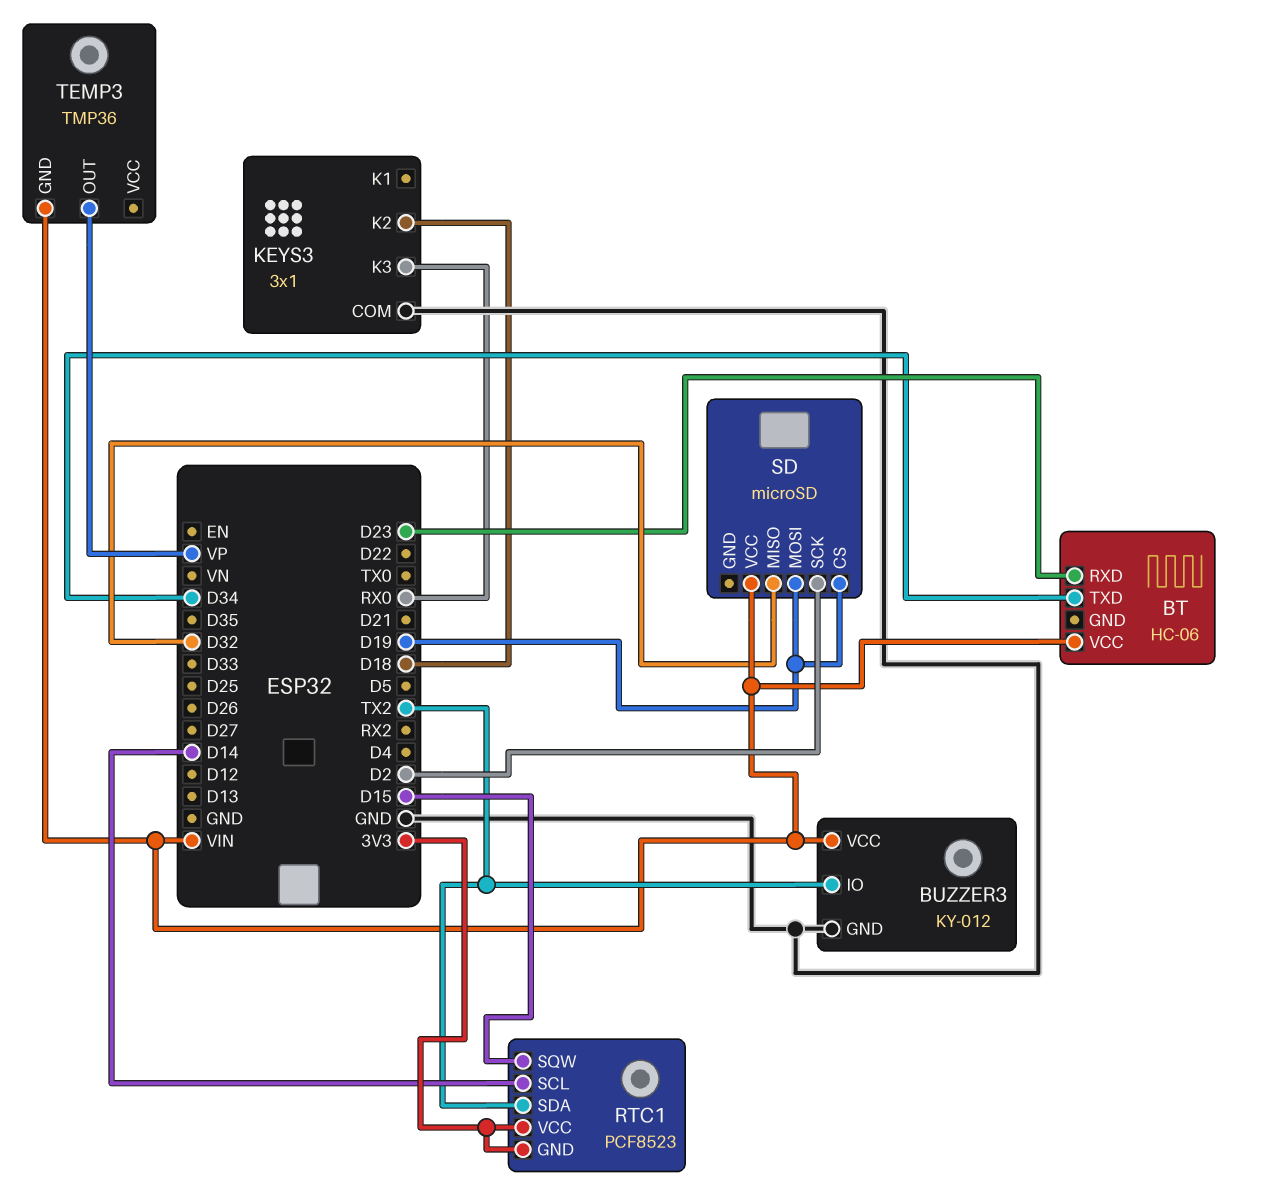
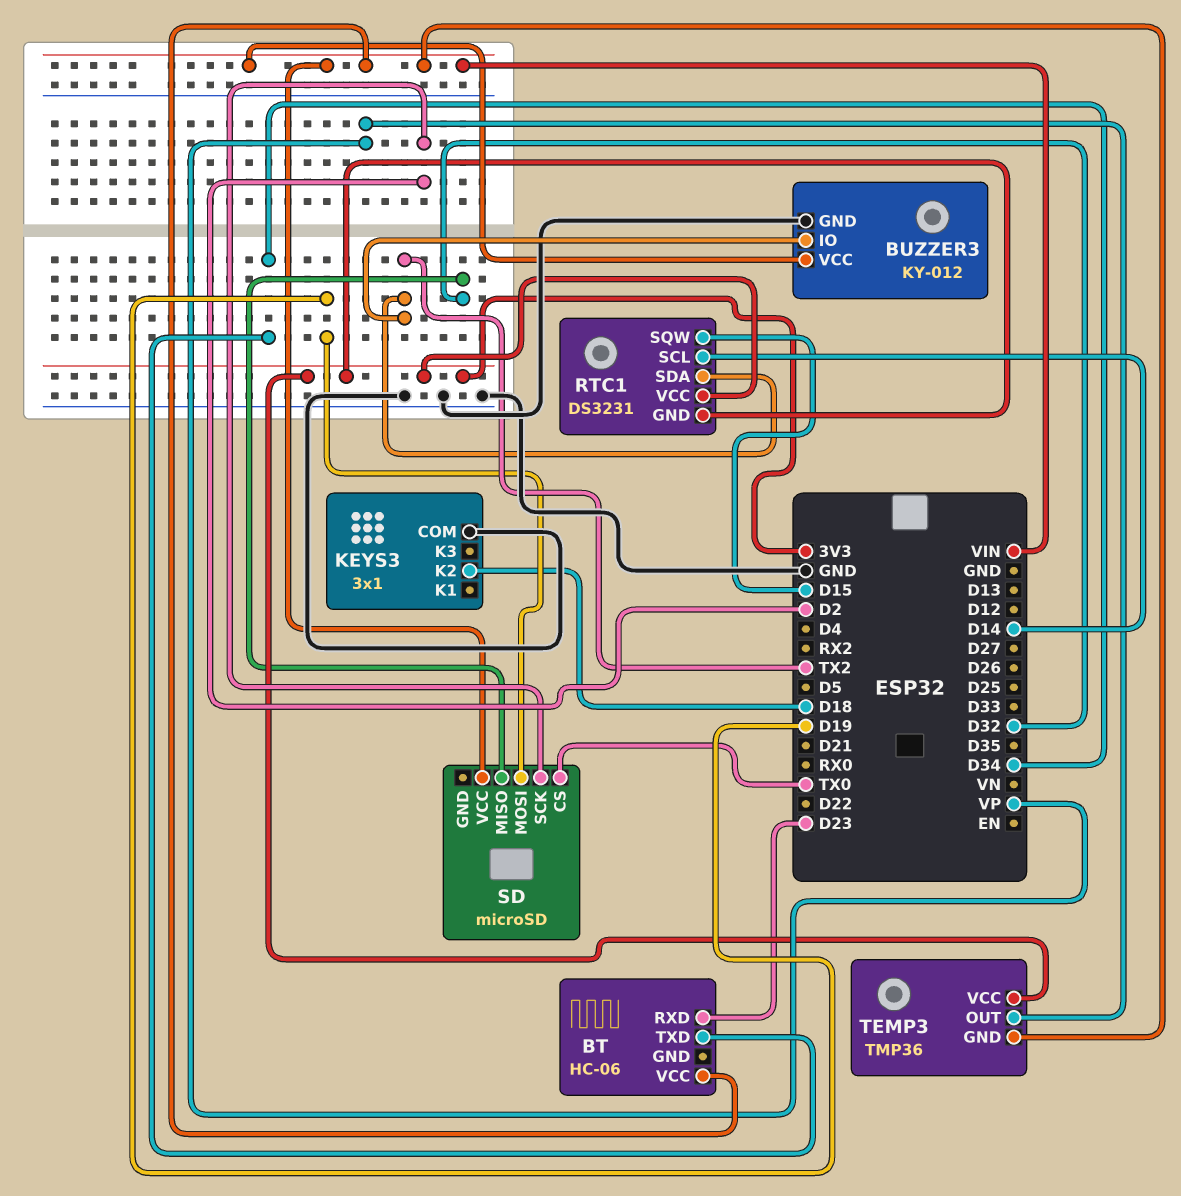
KEYS3 pin K3: RX0 -> none
RTC1: PCF8523 -> DS3231
SD pin CS: D19 -> TX0
TEMP3 pin VCC: none -> 3V3

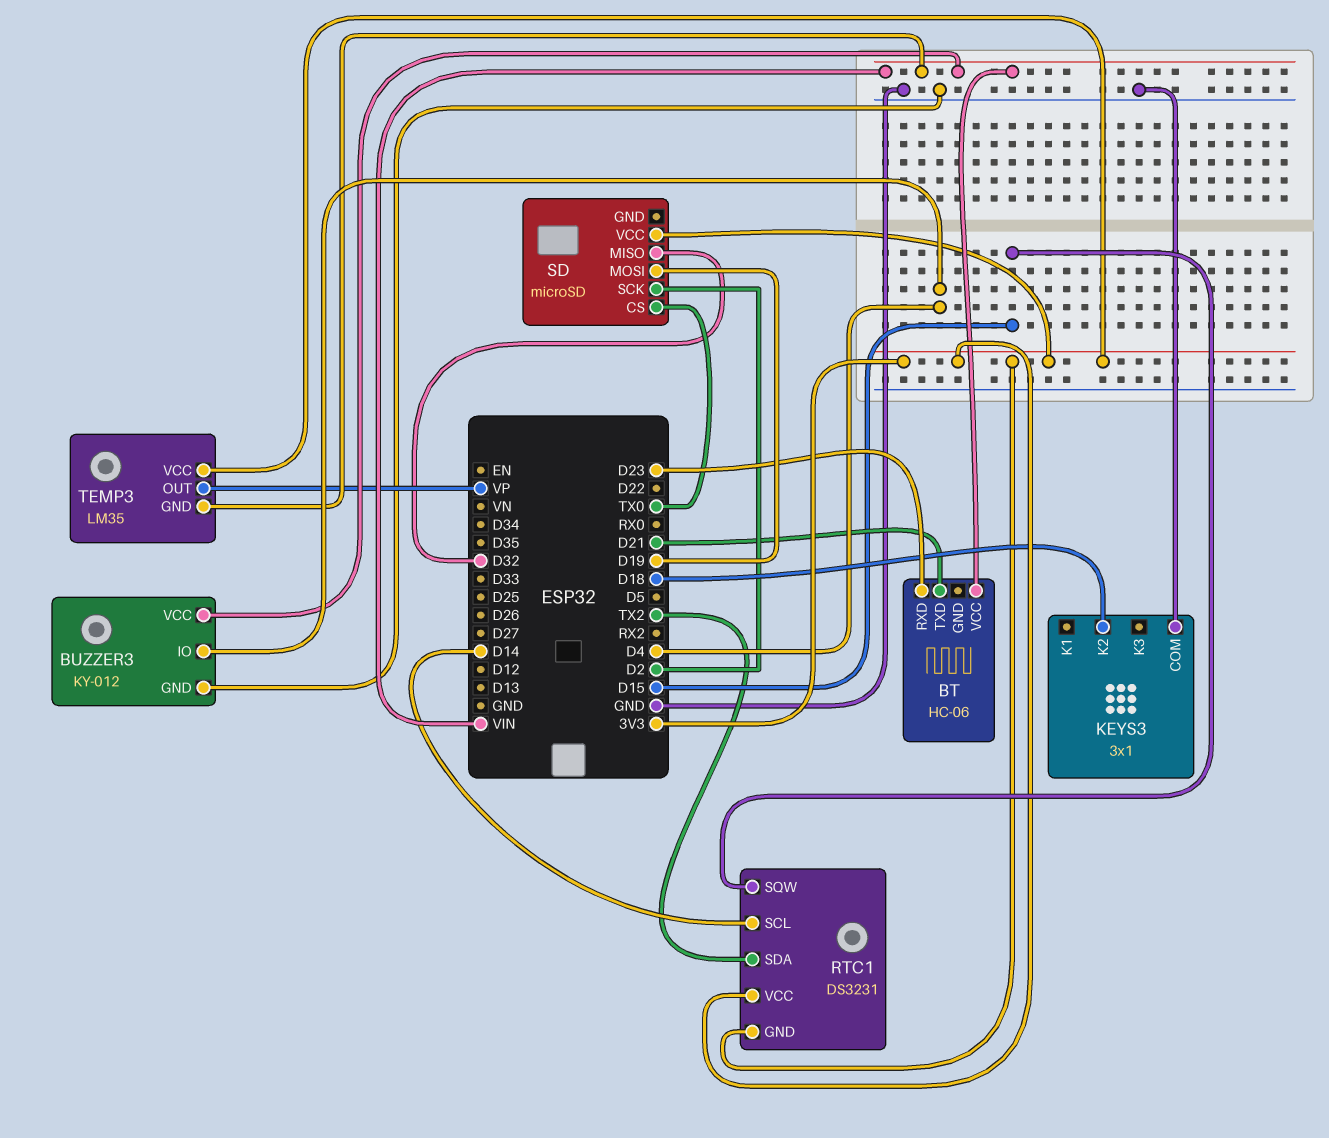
BT pin TXD: D34 -> D21
BUZZER3 pin IO: TX2 -> D4
SD pin VCC: VIN -> 3V3
TEMP3: TMP36 -> LM35

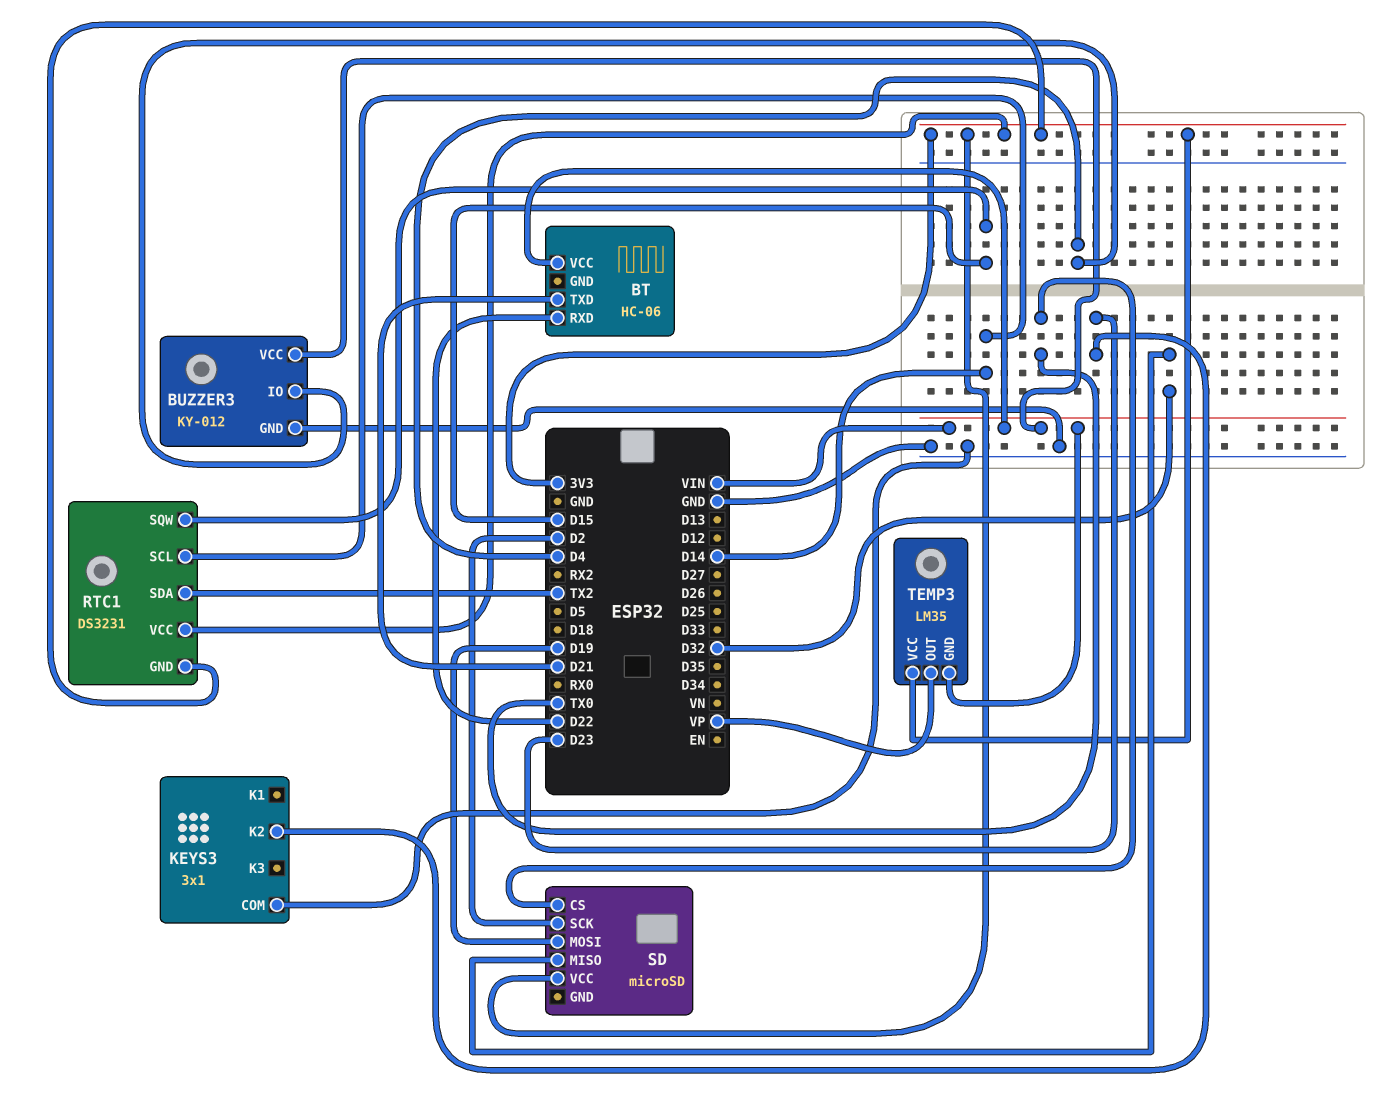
BT pin RXD: D23 -> D22
KEYS3 pin K2: D18 -> D23

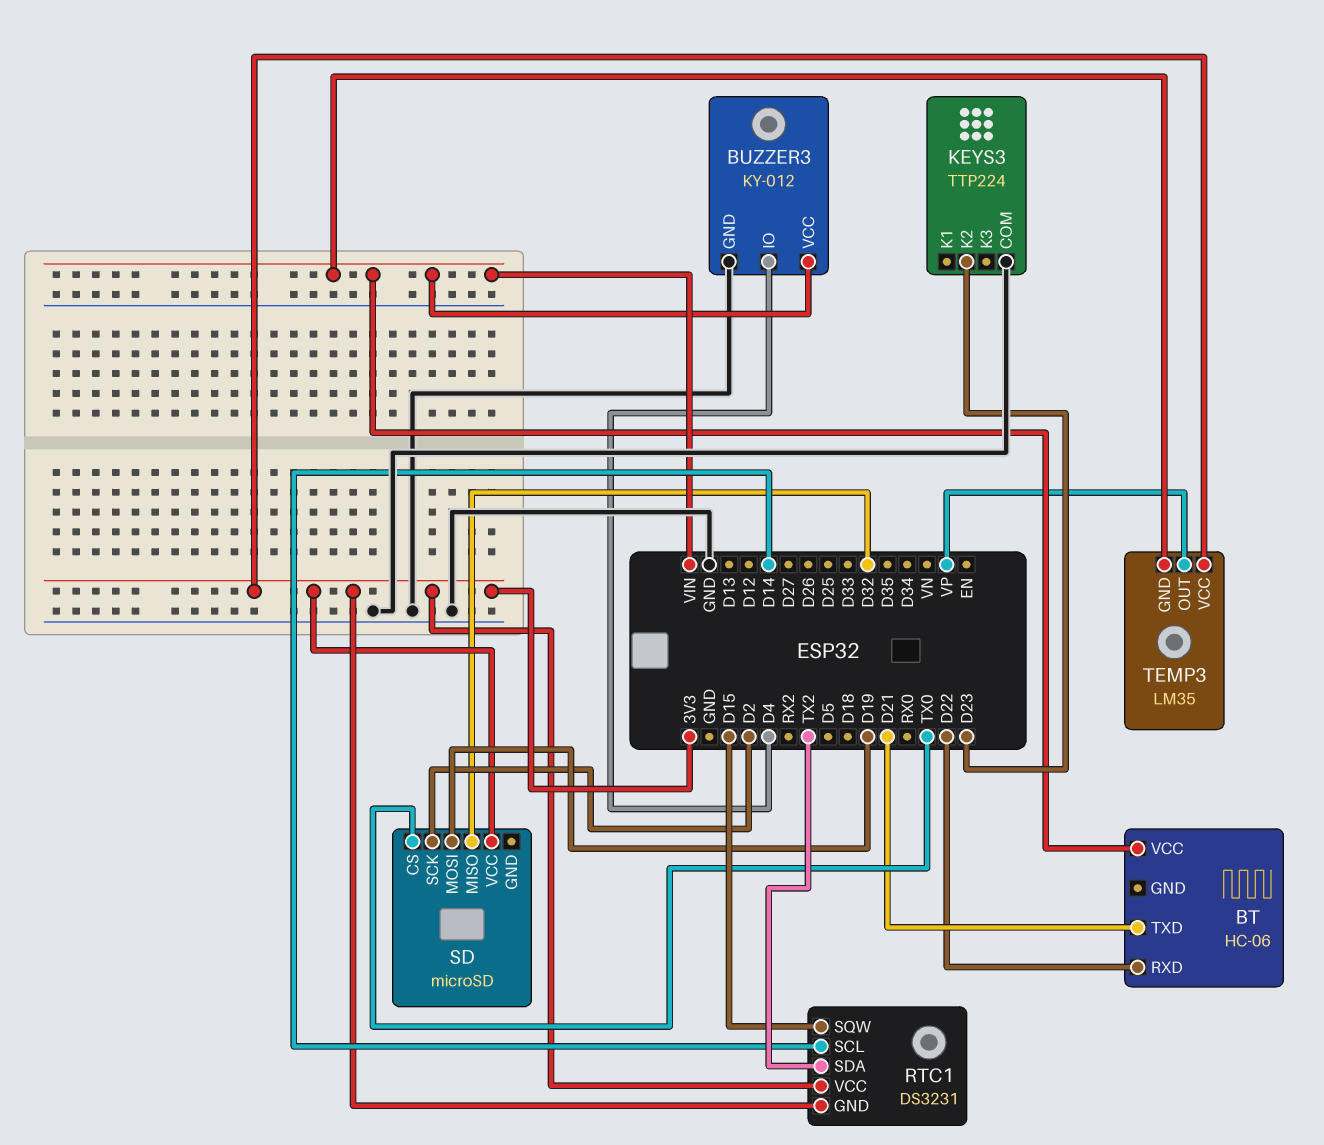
KEYS3: 3x1 -> TTP224

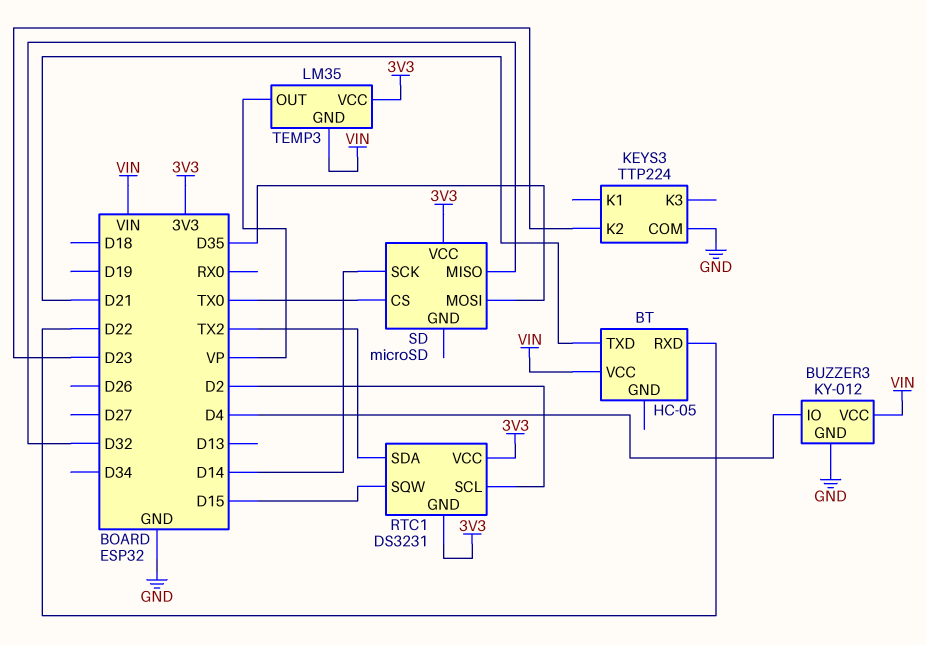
BT: HC-06 -> HC-05
RTC1 pin SCL: D14 -> D2
SD pin MOSI: D19 -> D35
SD pin SCK: D2 -> D14

